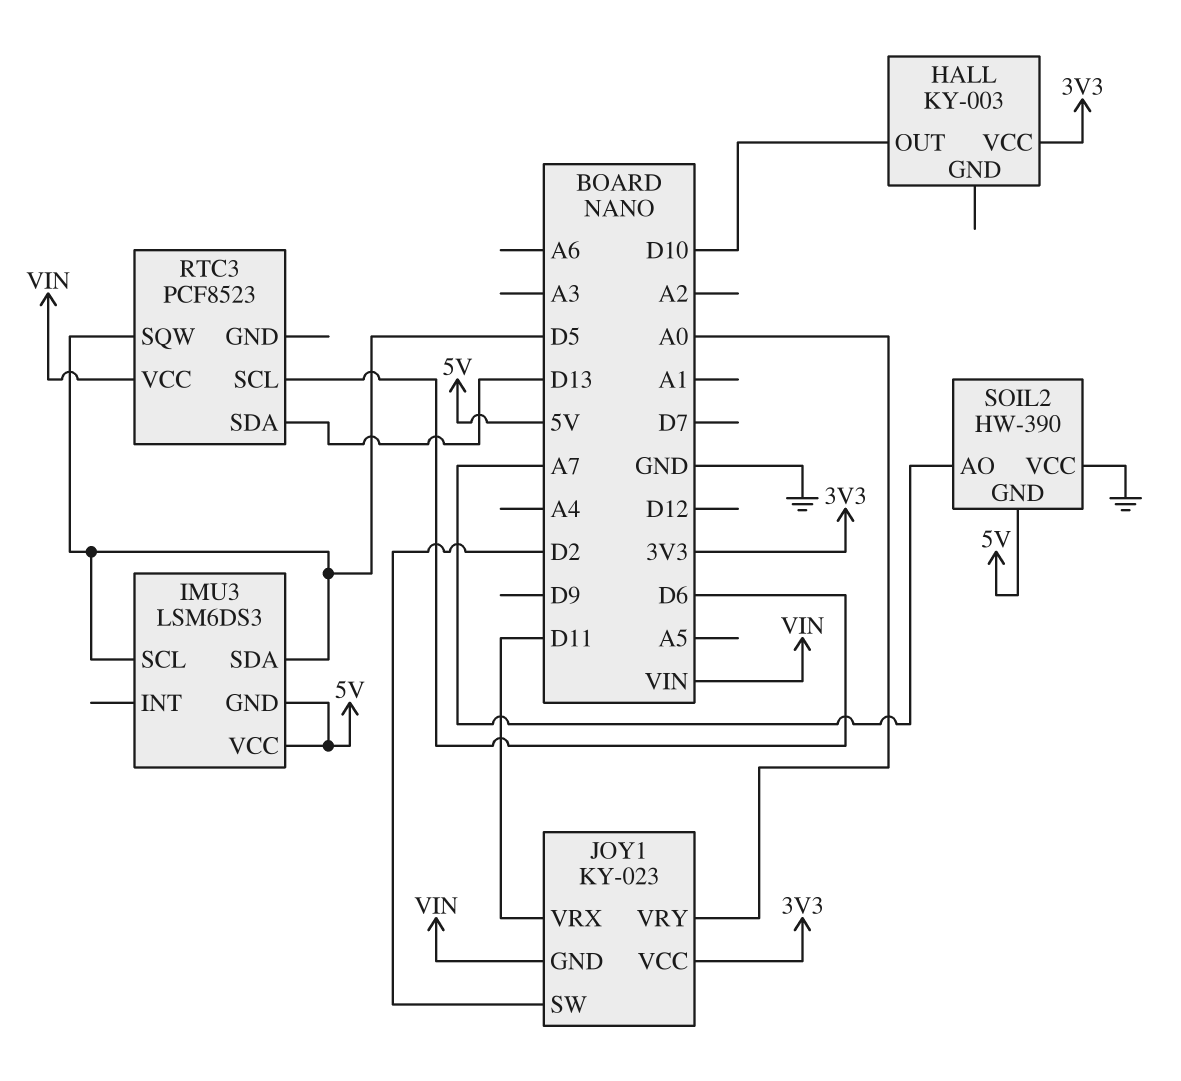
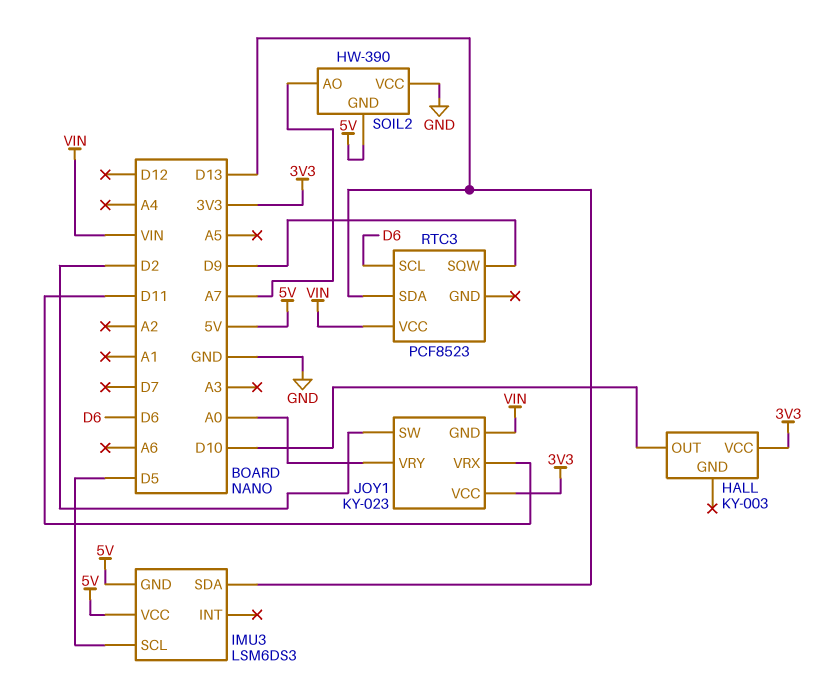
IMU3 pin SDA: D5 -> D13
RTC3 pin SQW: D5 -> D9

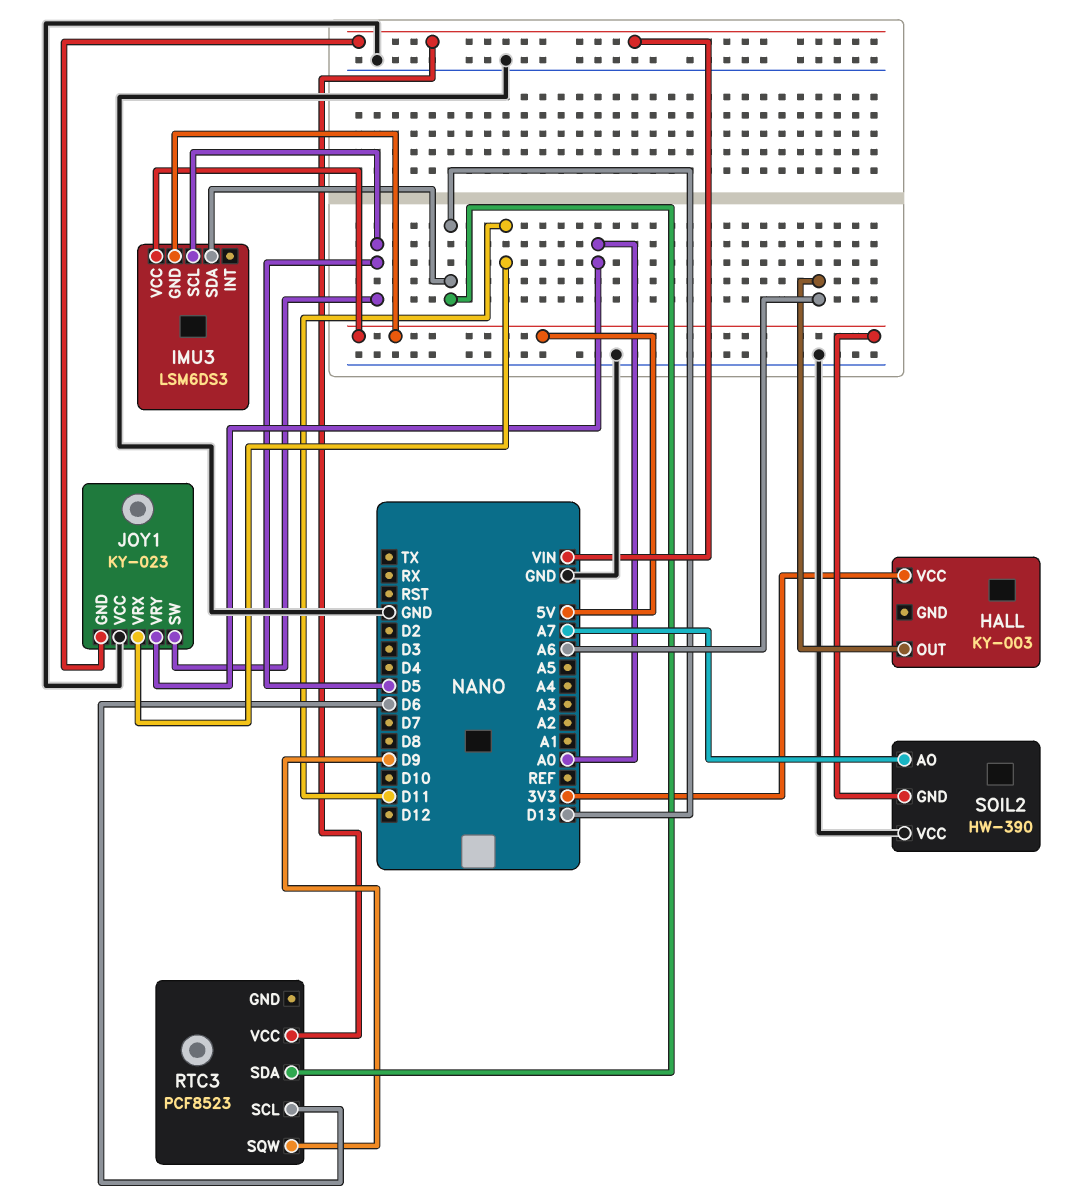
HALL pin OUT: D10 -> A6
JOY1 pin SW: D2 -> D5
JOY1 pin VCC: 3V3 -> GND

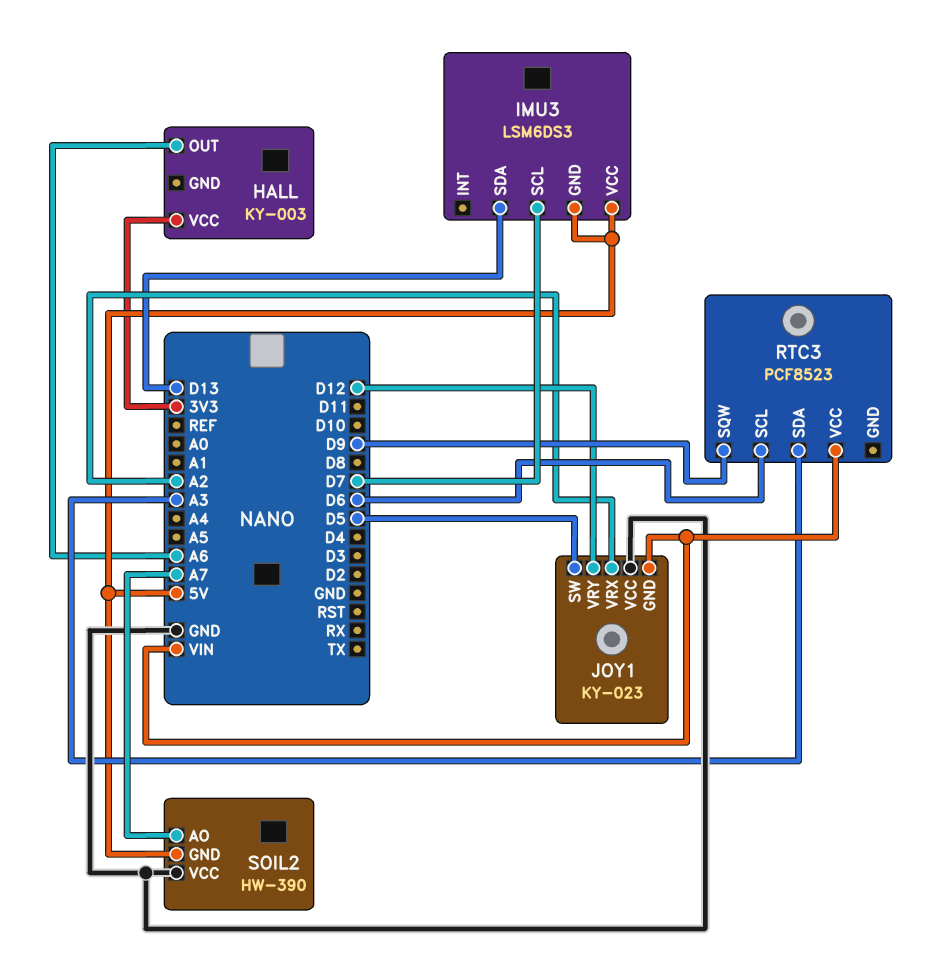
IMU3 pin SCL: D5 -> D7
JOY1 pin VRX: D11 -> A2
JOY1 pin VRY: A0 -> D12
RTC3 pin SDA: D13 -> A3

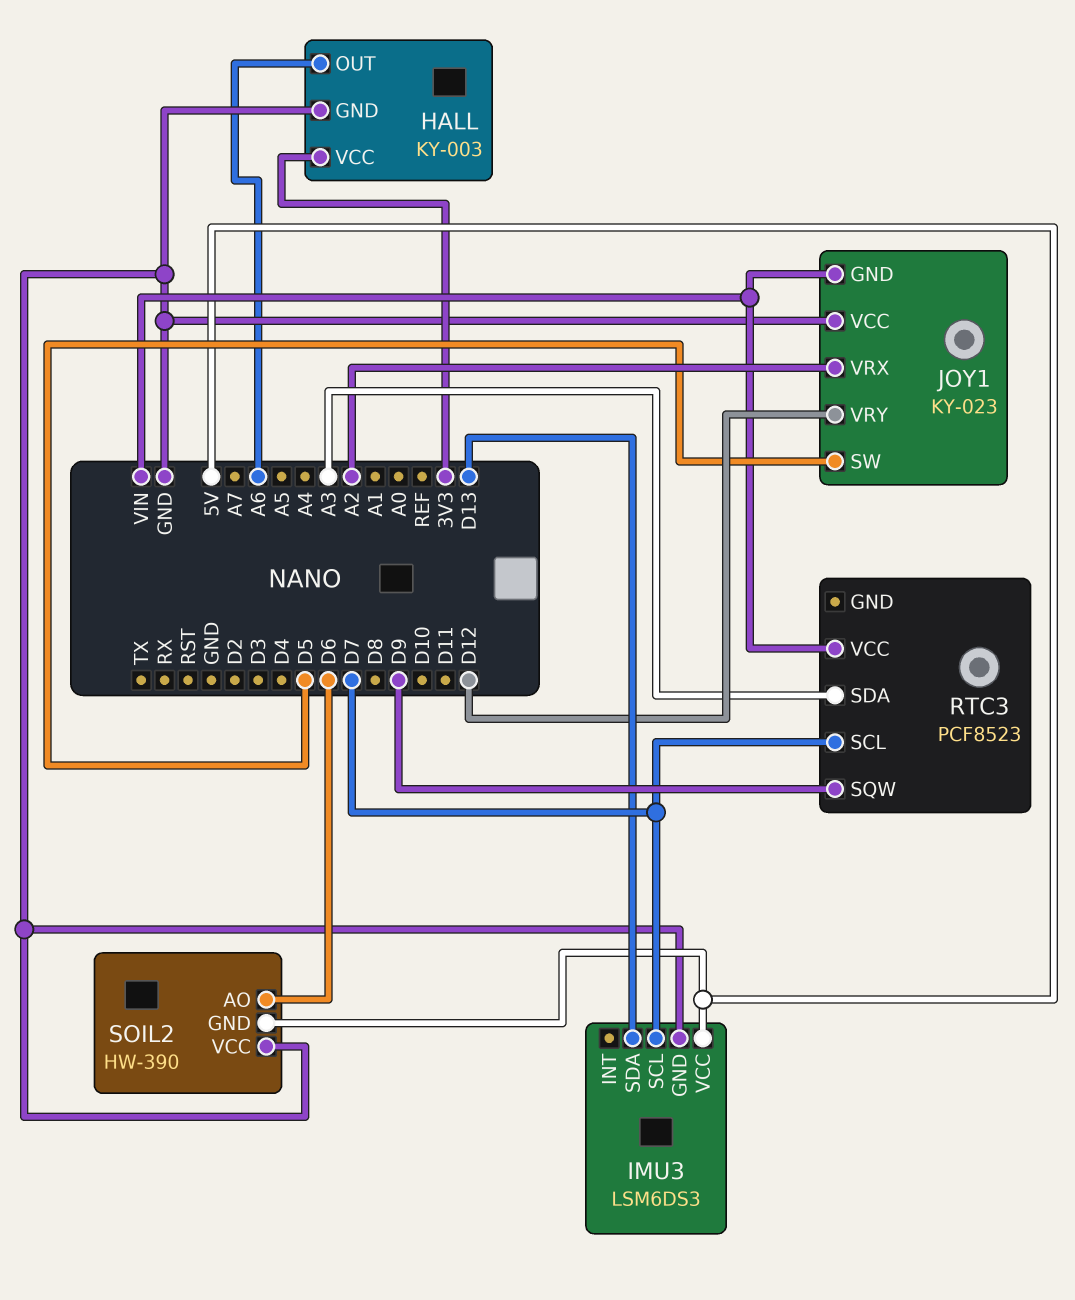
HALL pin GND: none -> GND
IMU3 pin GND: 5V -> GND
RTC3 pin SCL: D6 -> D7
SOIL2 pin AO: A7 -> D6

